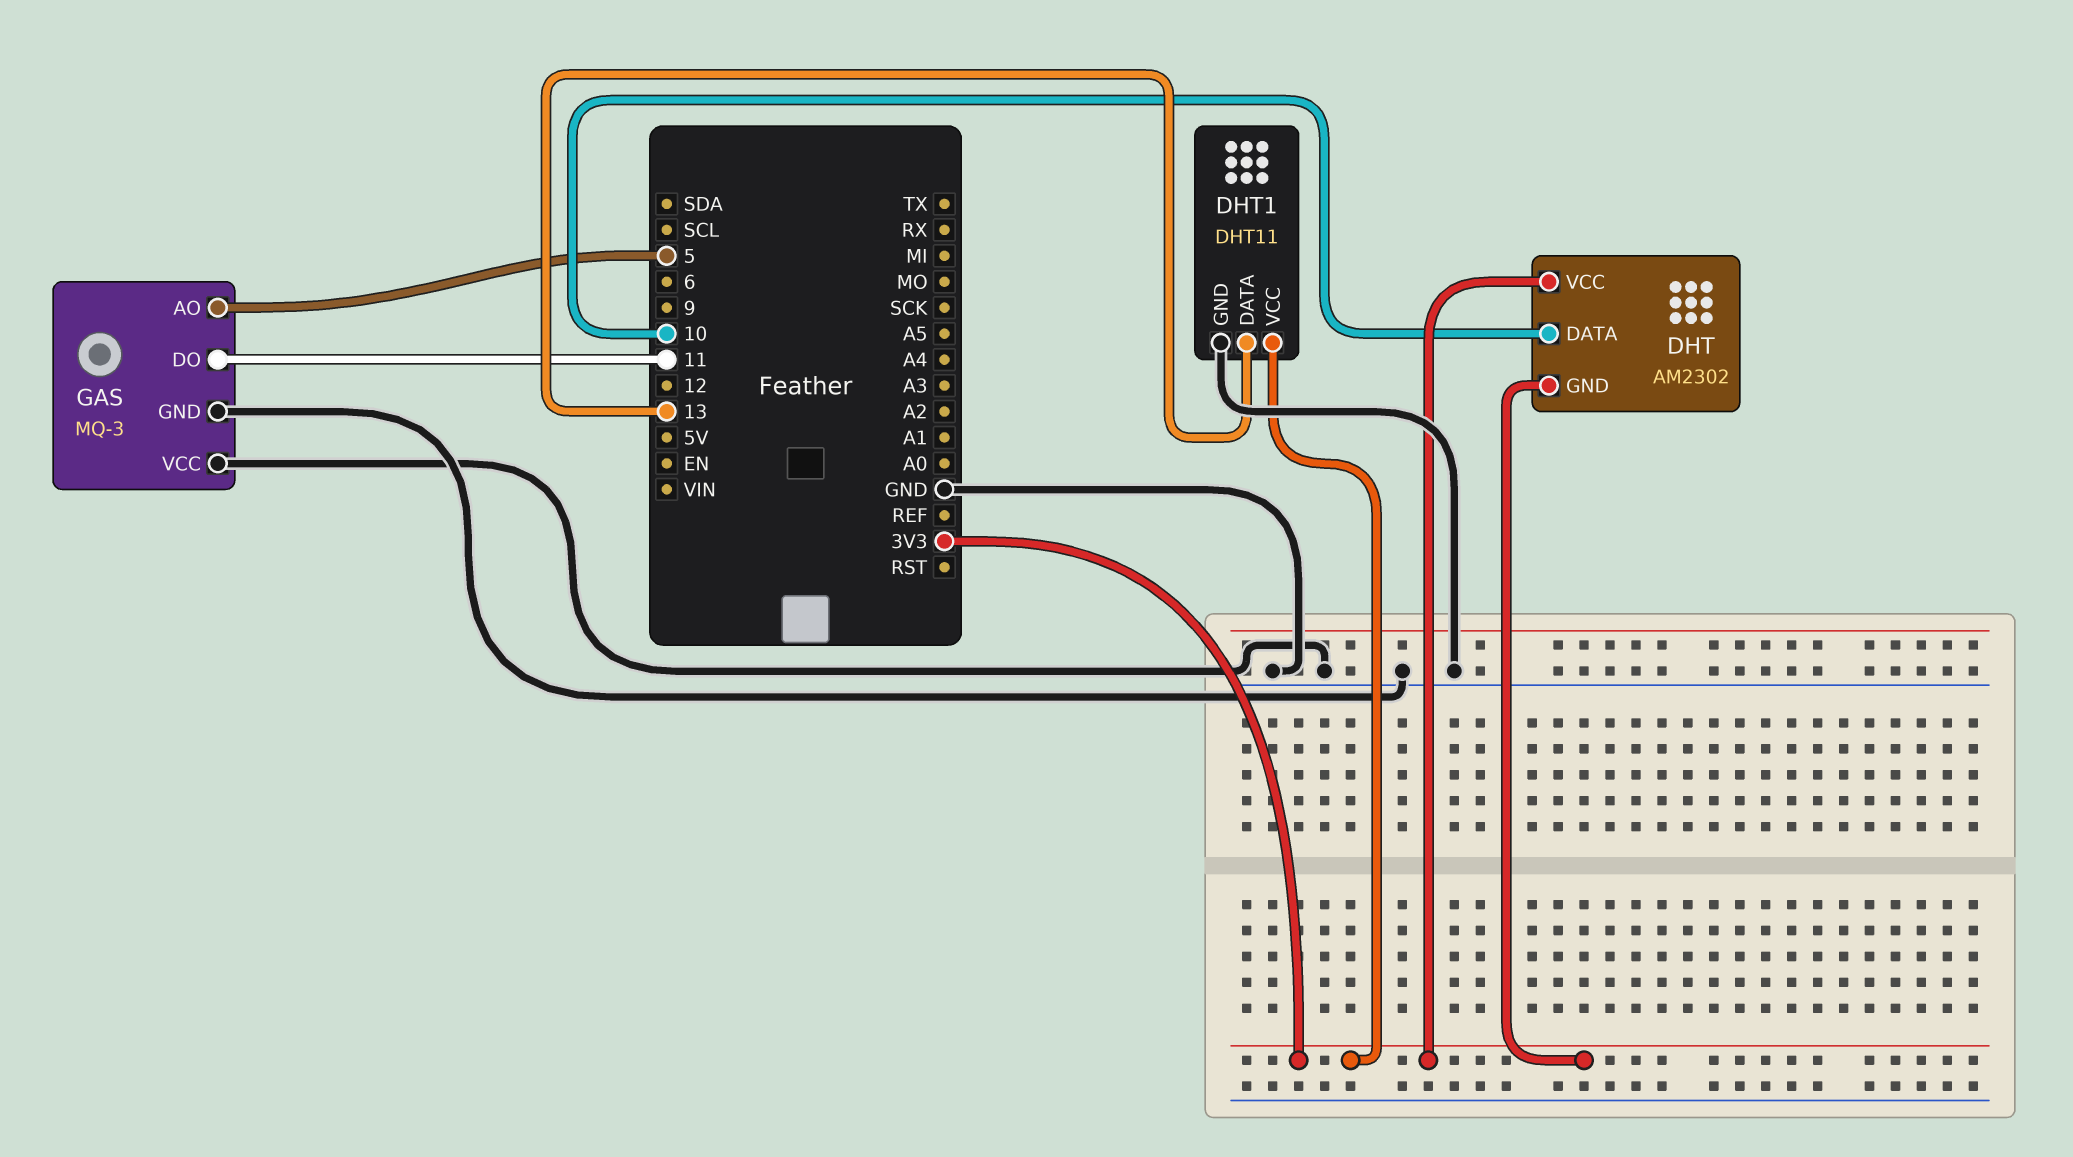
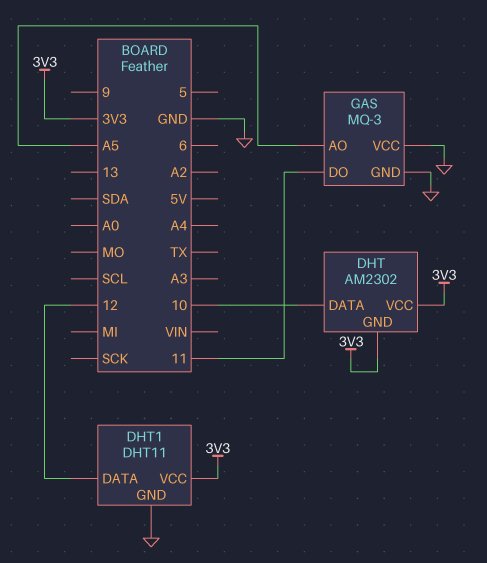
DHT1 pin DATA: 13 -> 12
GAS pin AO: 5 -> A5

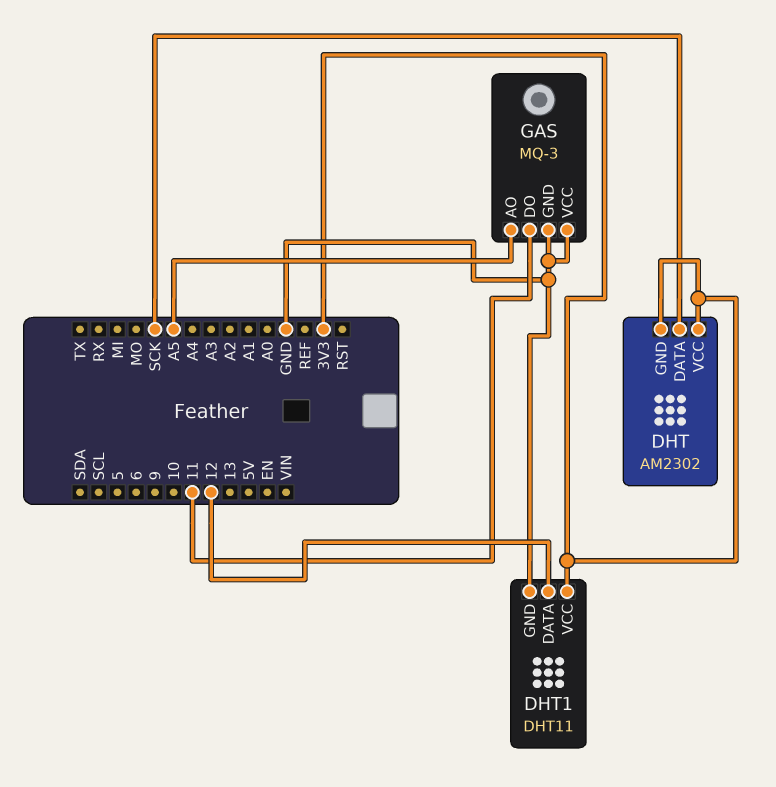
DHT pin DATA: 10 -> SCK

